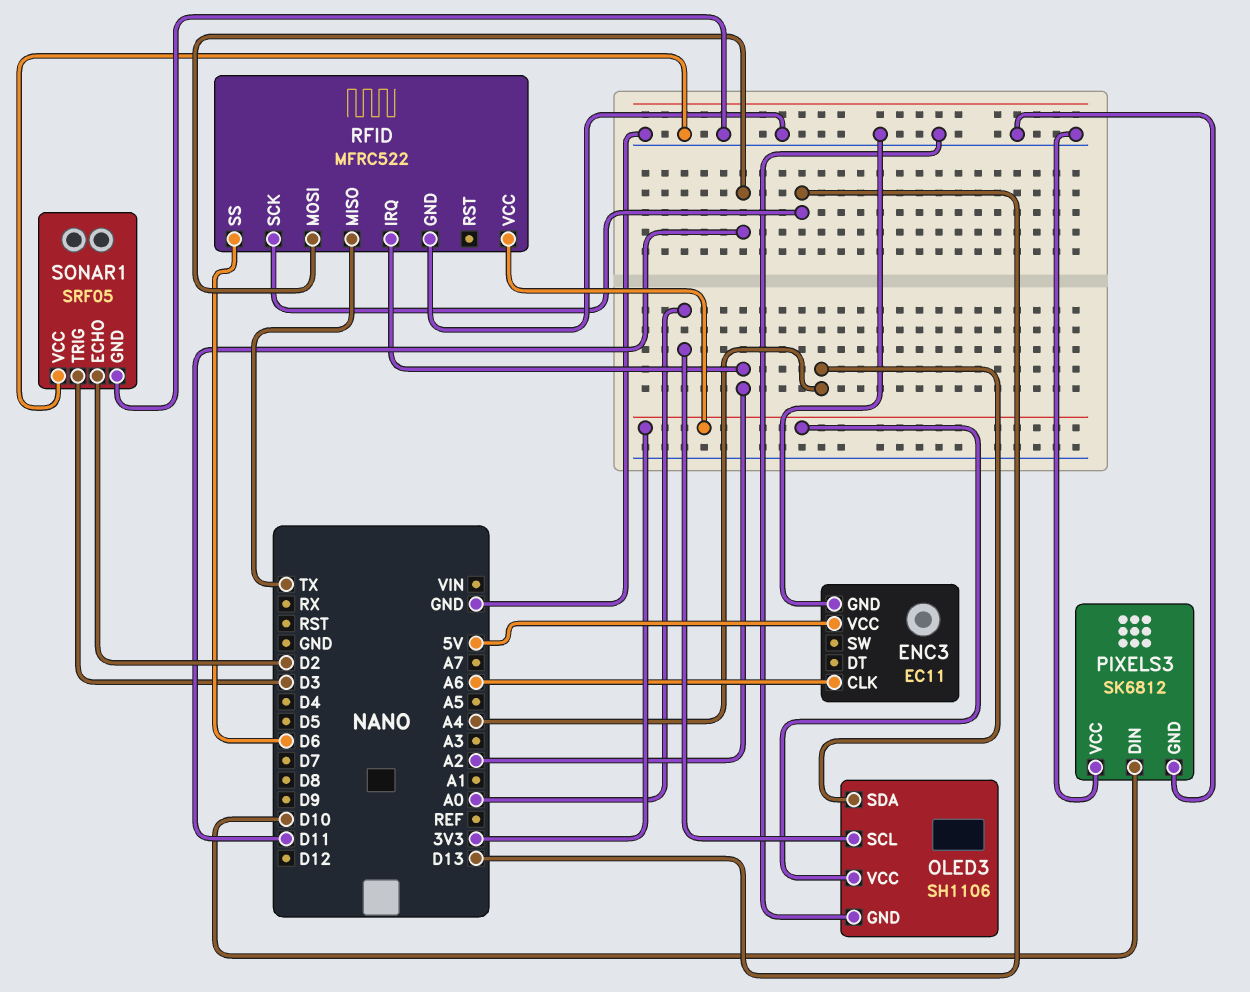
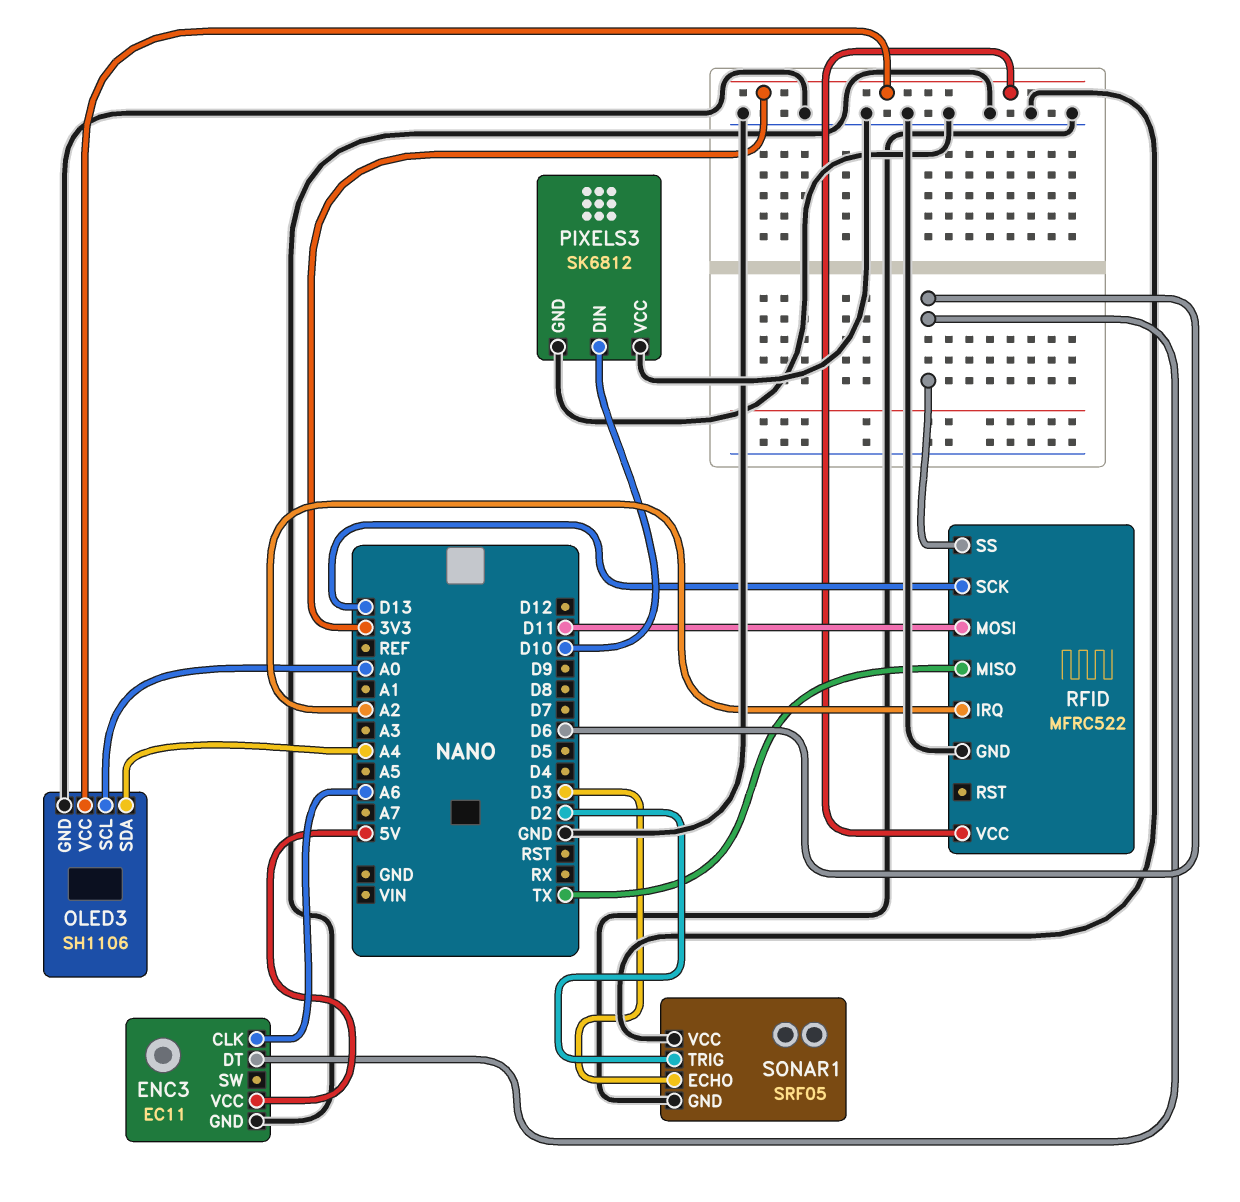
ENC3 pin DT: none -> D6
SONAR1 pin ECHO: D2 -> D3
SONAR1 pin TRIG: D3 -> D2

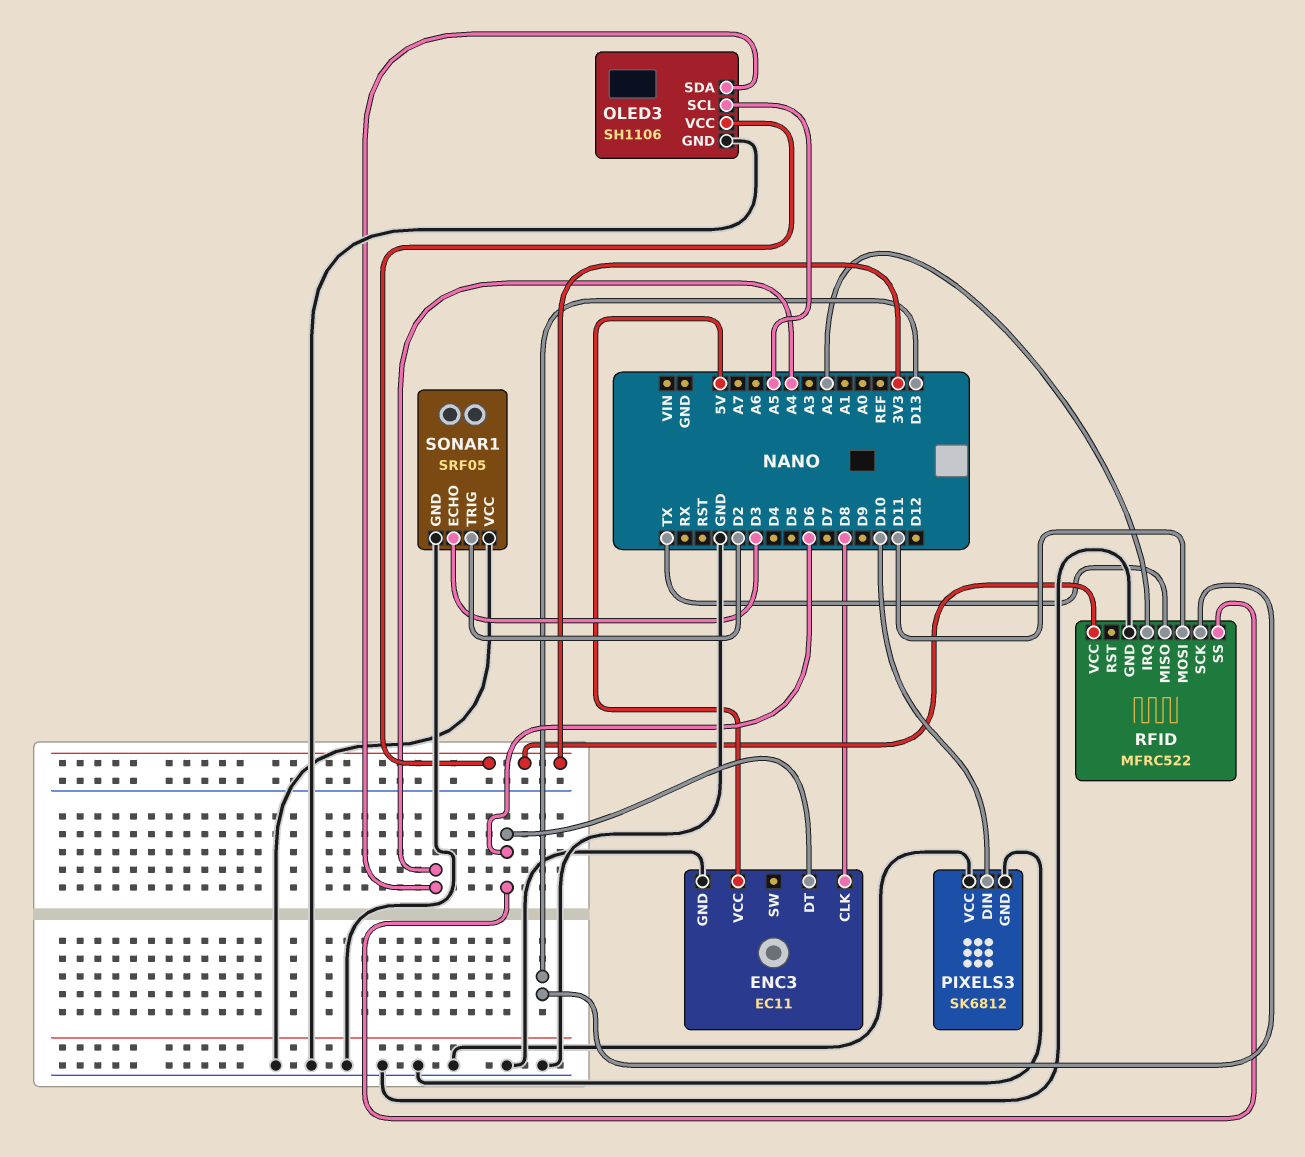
ENC3 pin CLK: A6 -> D8
OLED3 pin SCL: A0 -> A5

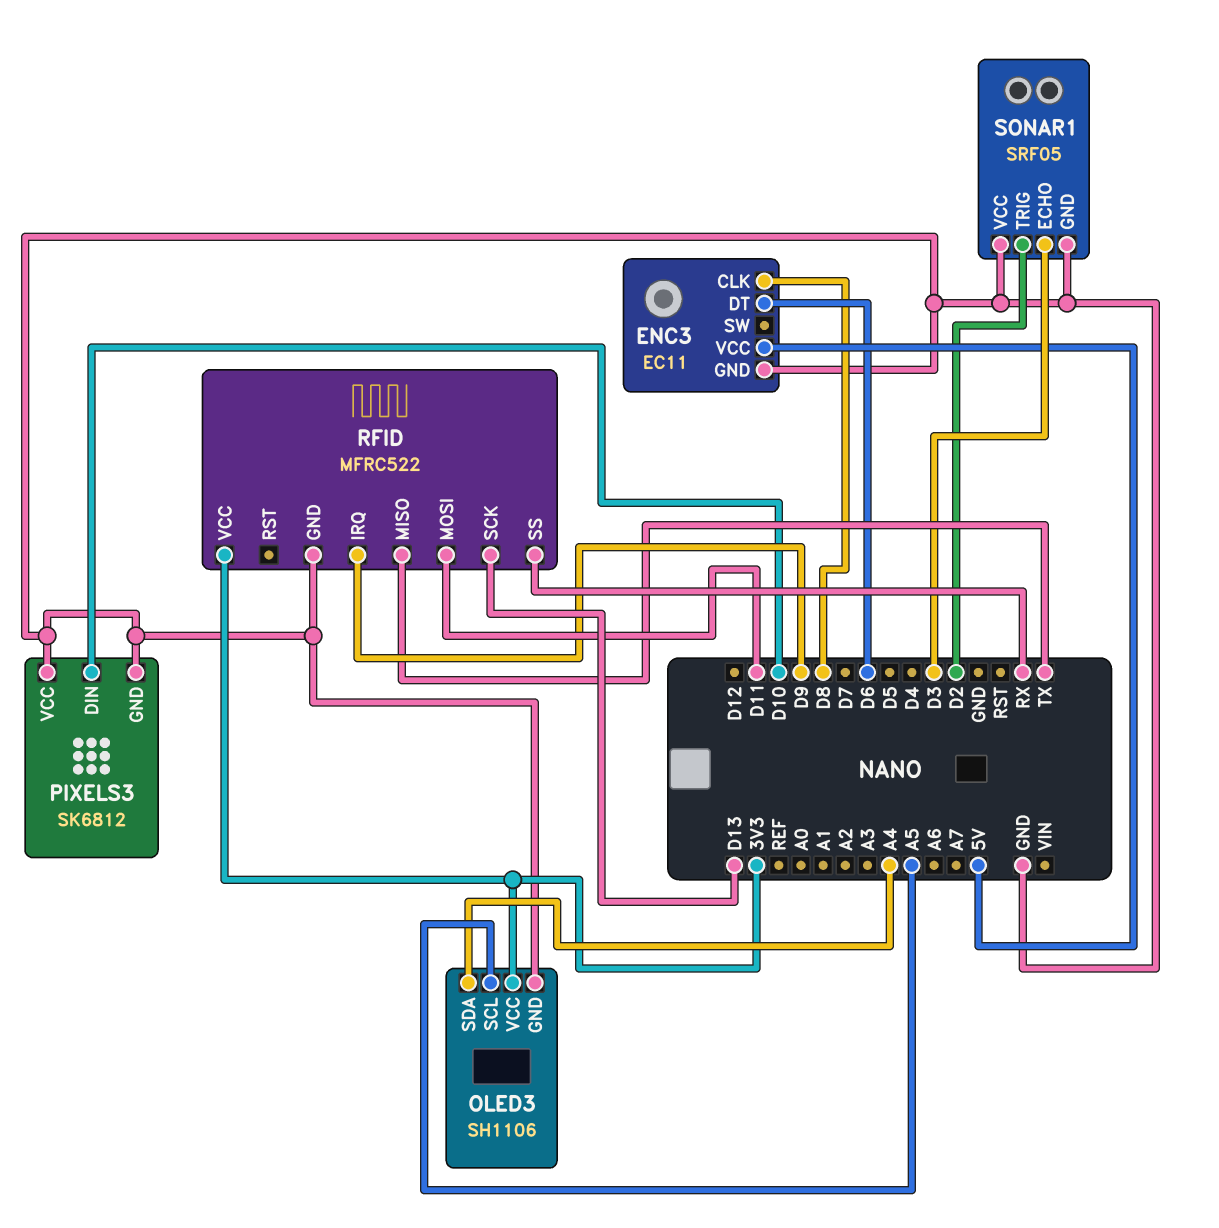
RFID pin IRQ: A2 -> D9
RFID pin SS: D6 -> RX

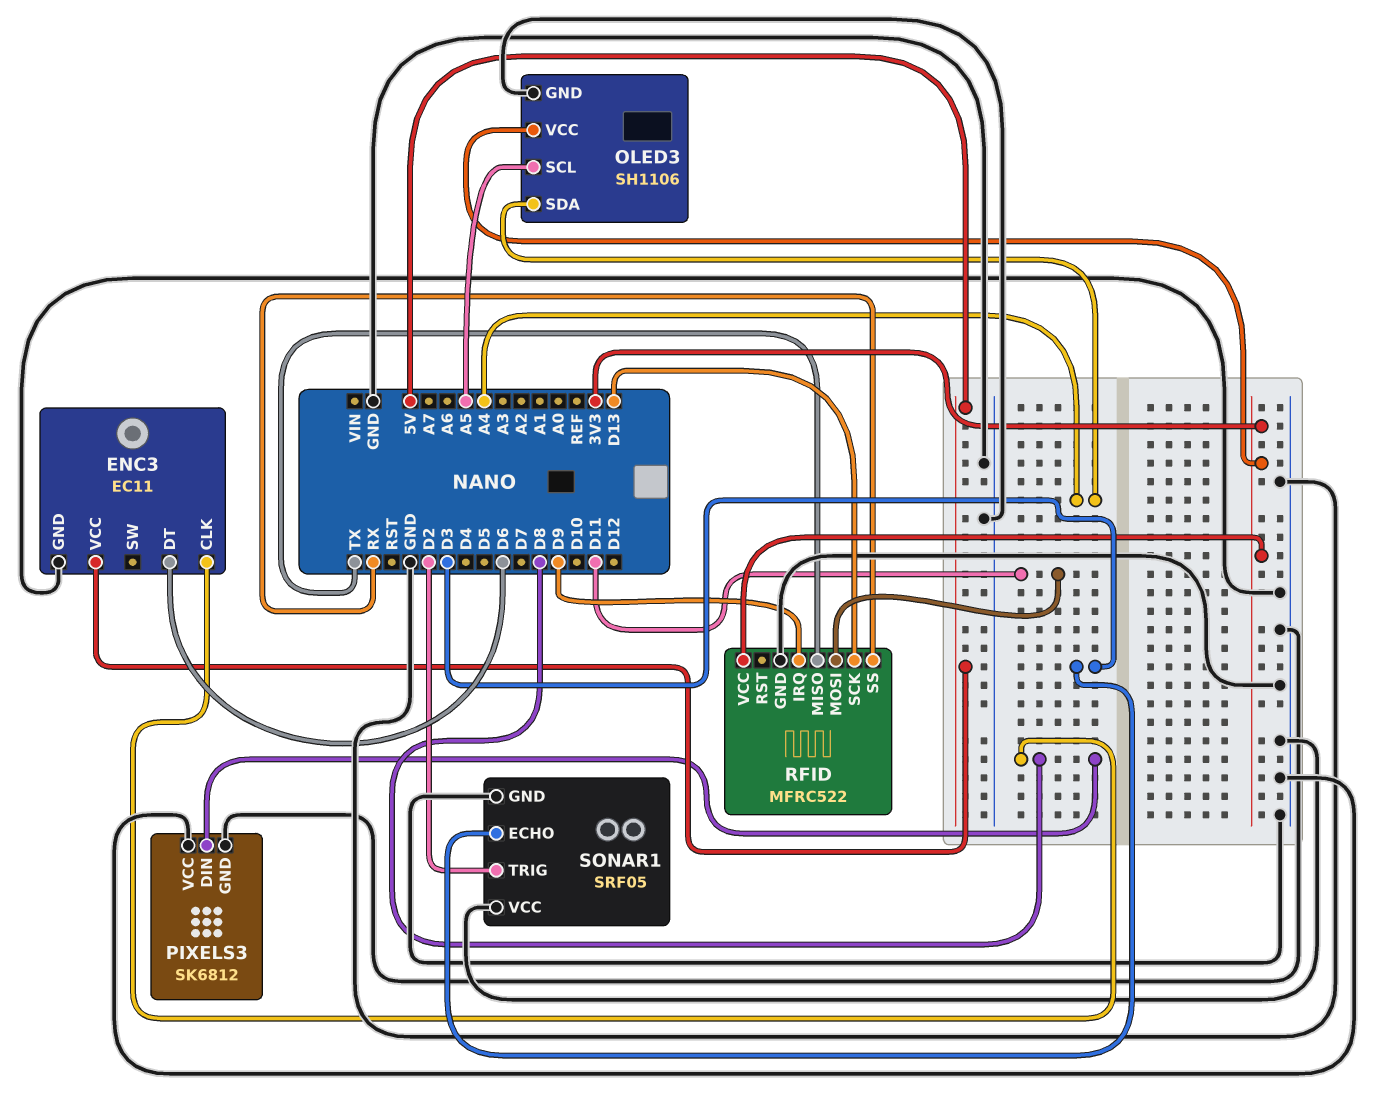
PIXELS3 pin DIN: D10 -> D8

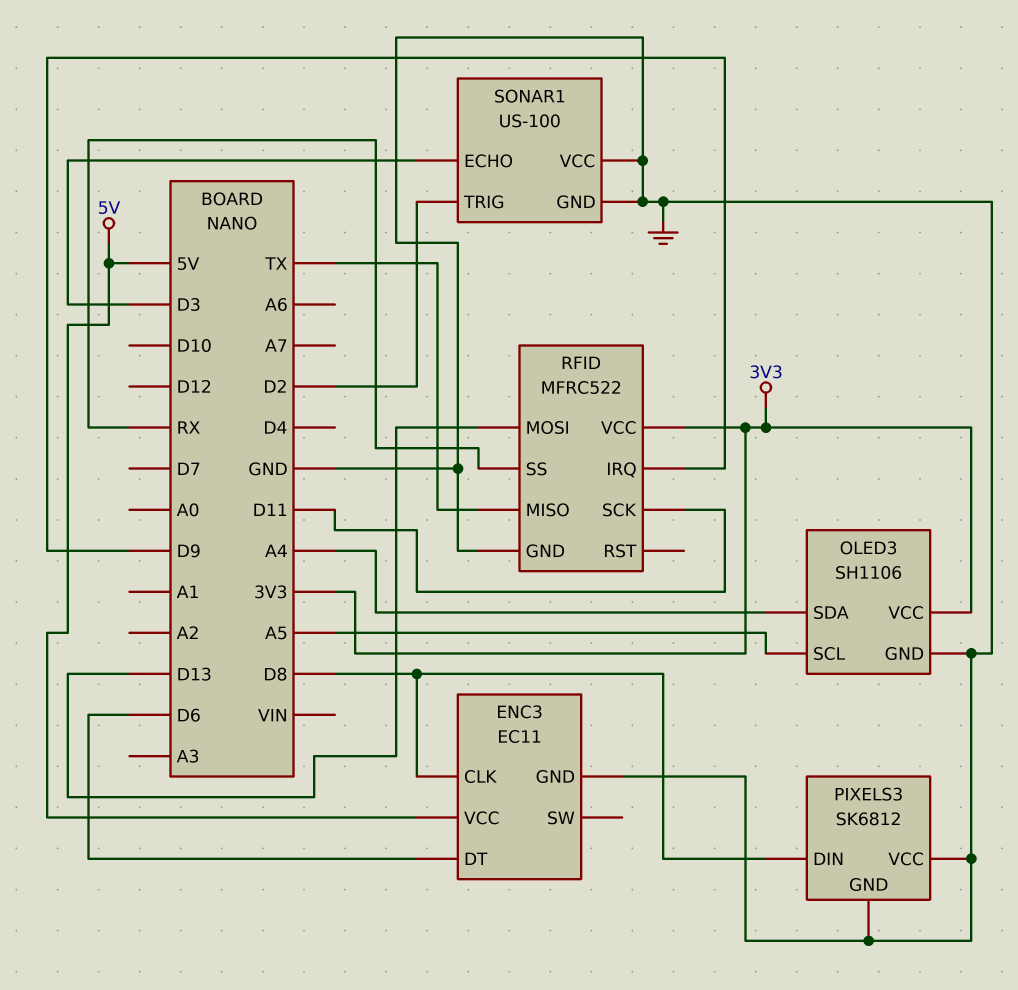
RFID pin MOSI: D11 -> D13
RFID pin SCK: D13 -> D11
SONAR1: SRF05 -> US-100

